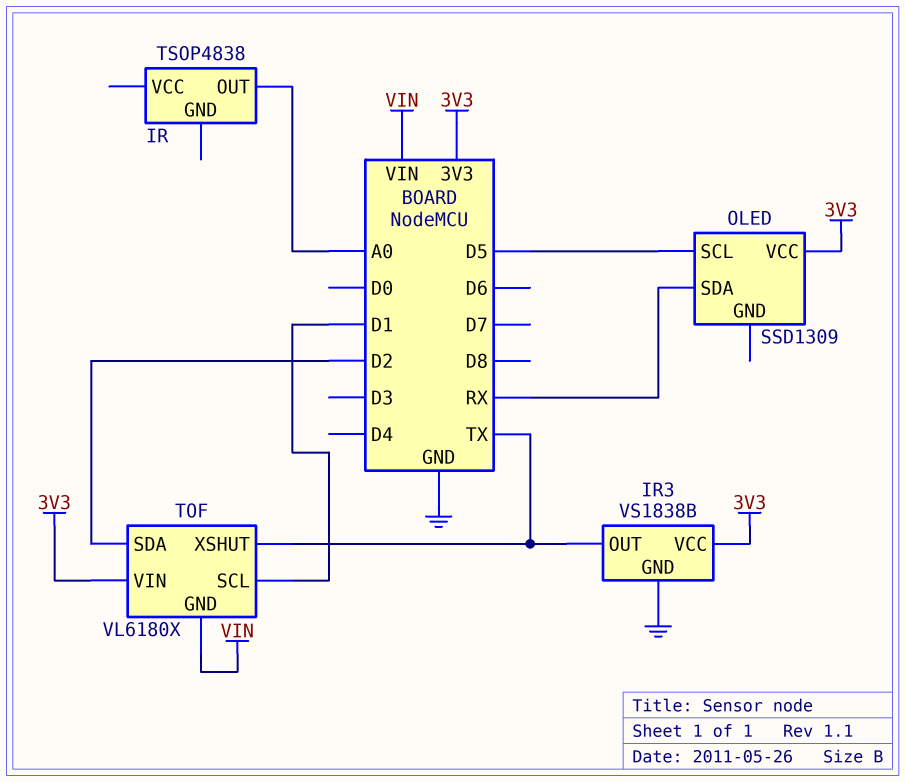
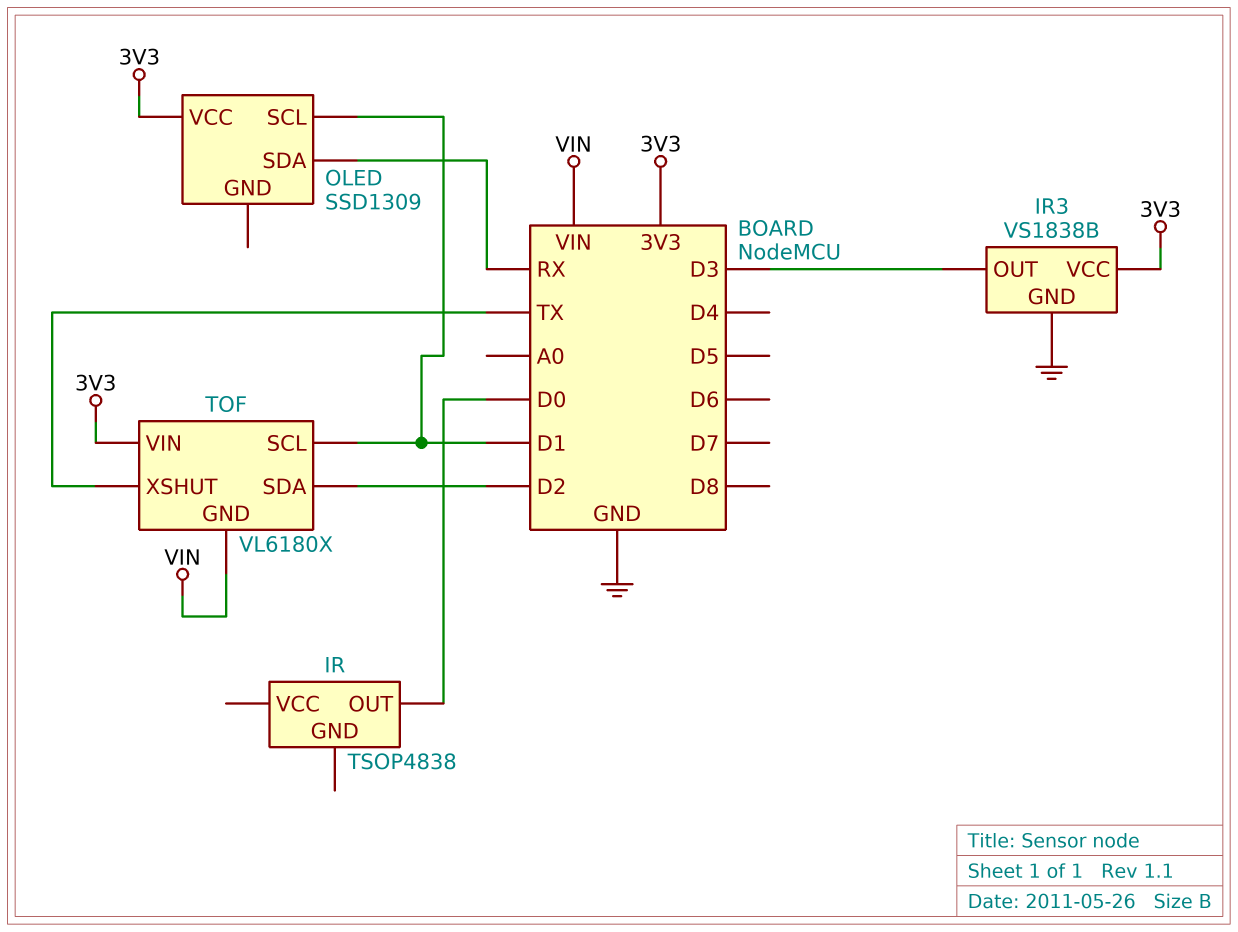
IR pin OUT: A0 -> D0
IR3 pin OUT: TX -> D3
OLED pin SCL: D5 -> D1

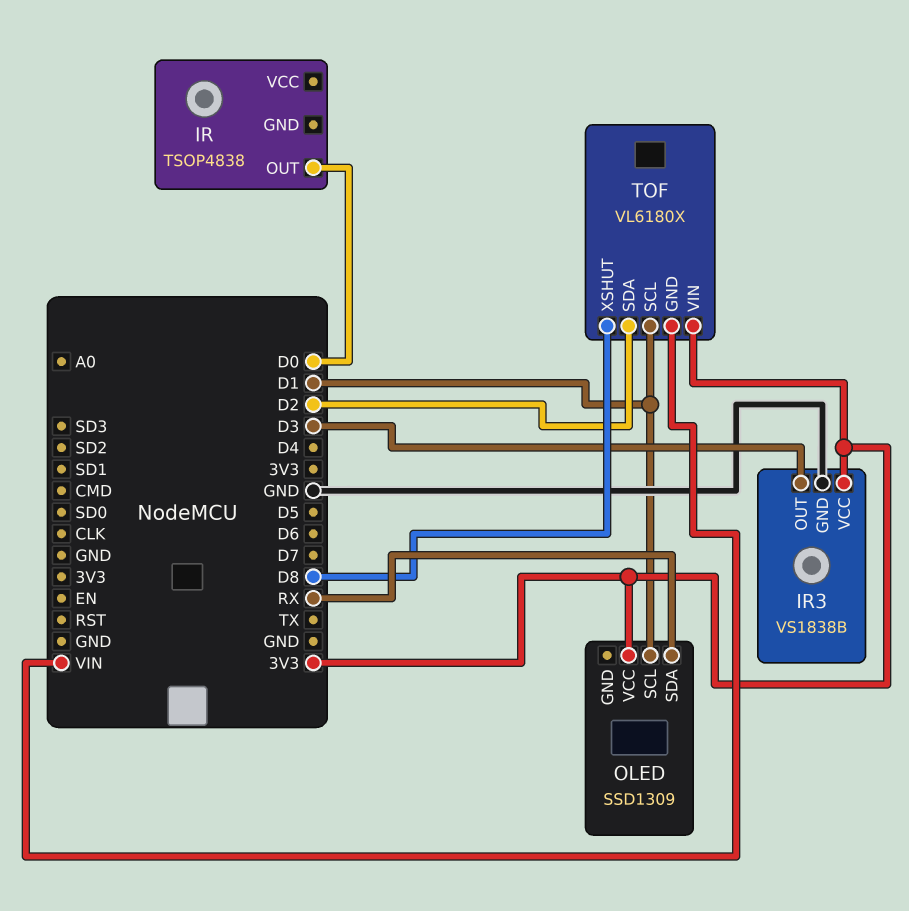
TOF pin XSHUT: TX -> D8

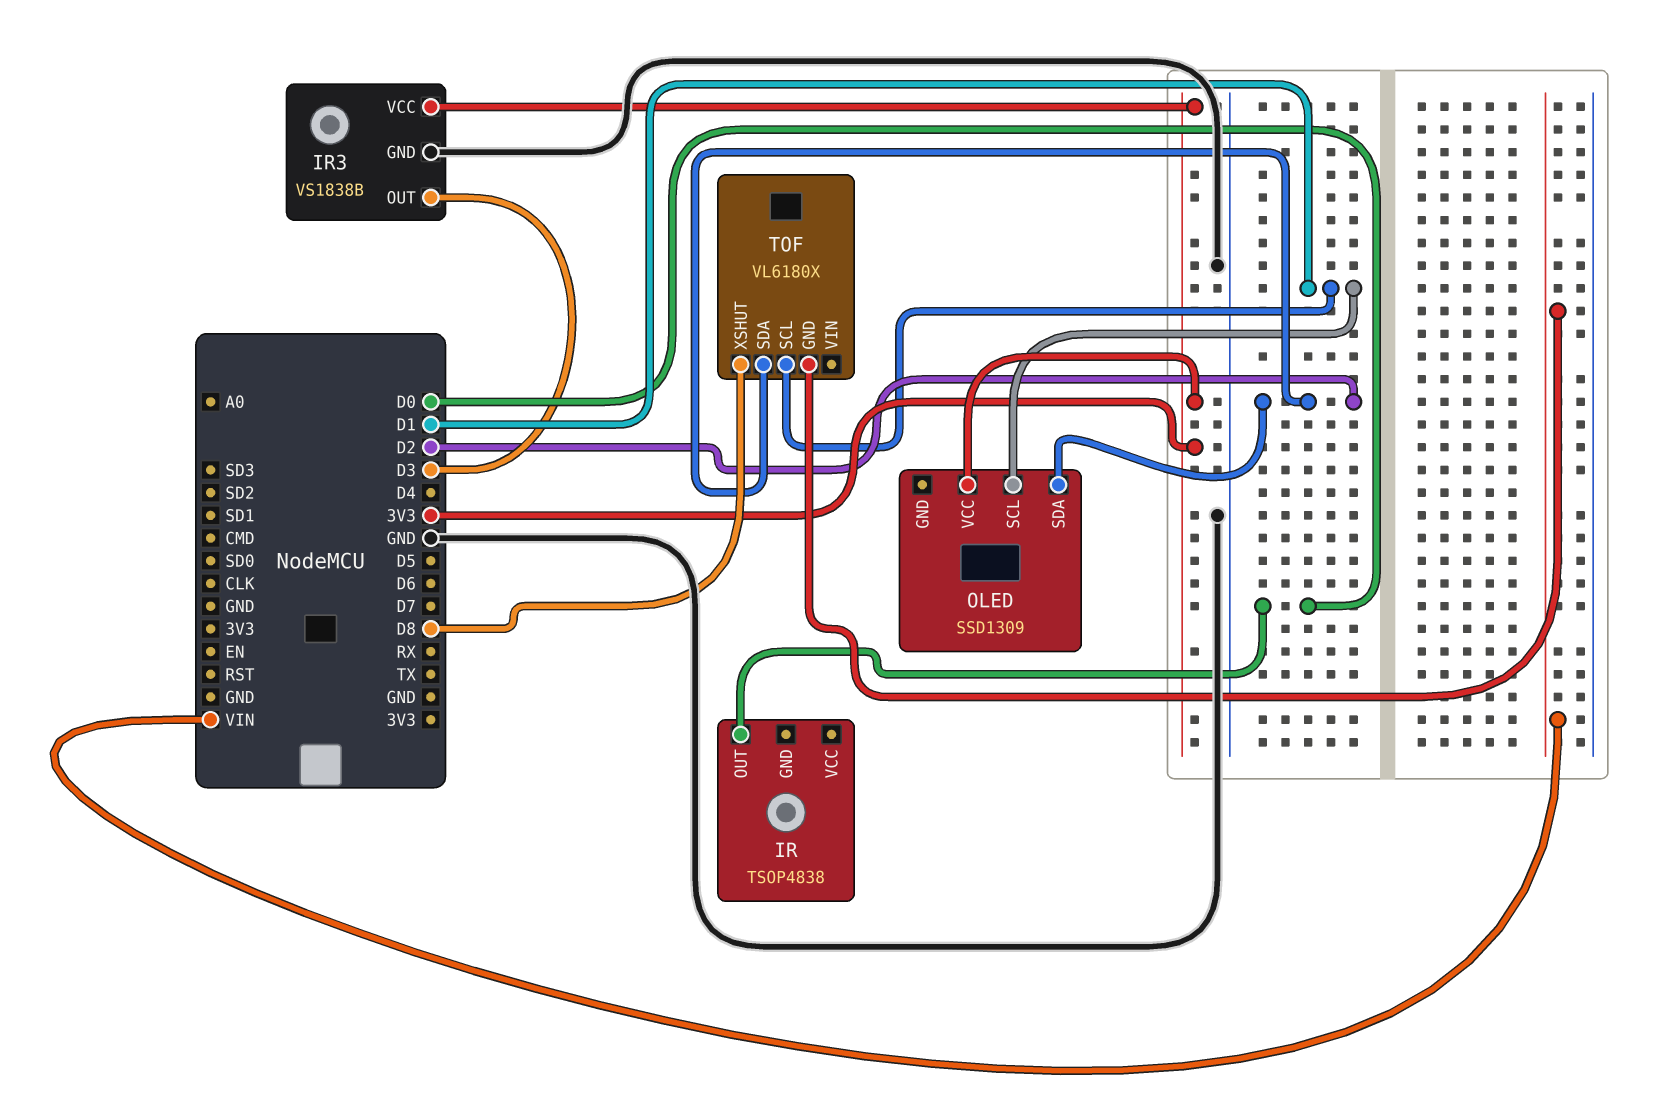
OLED pin SDA: RX -> D2
TOF pin VIN: 3V3 -> none

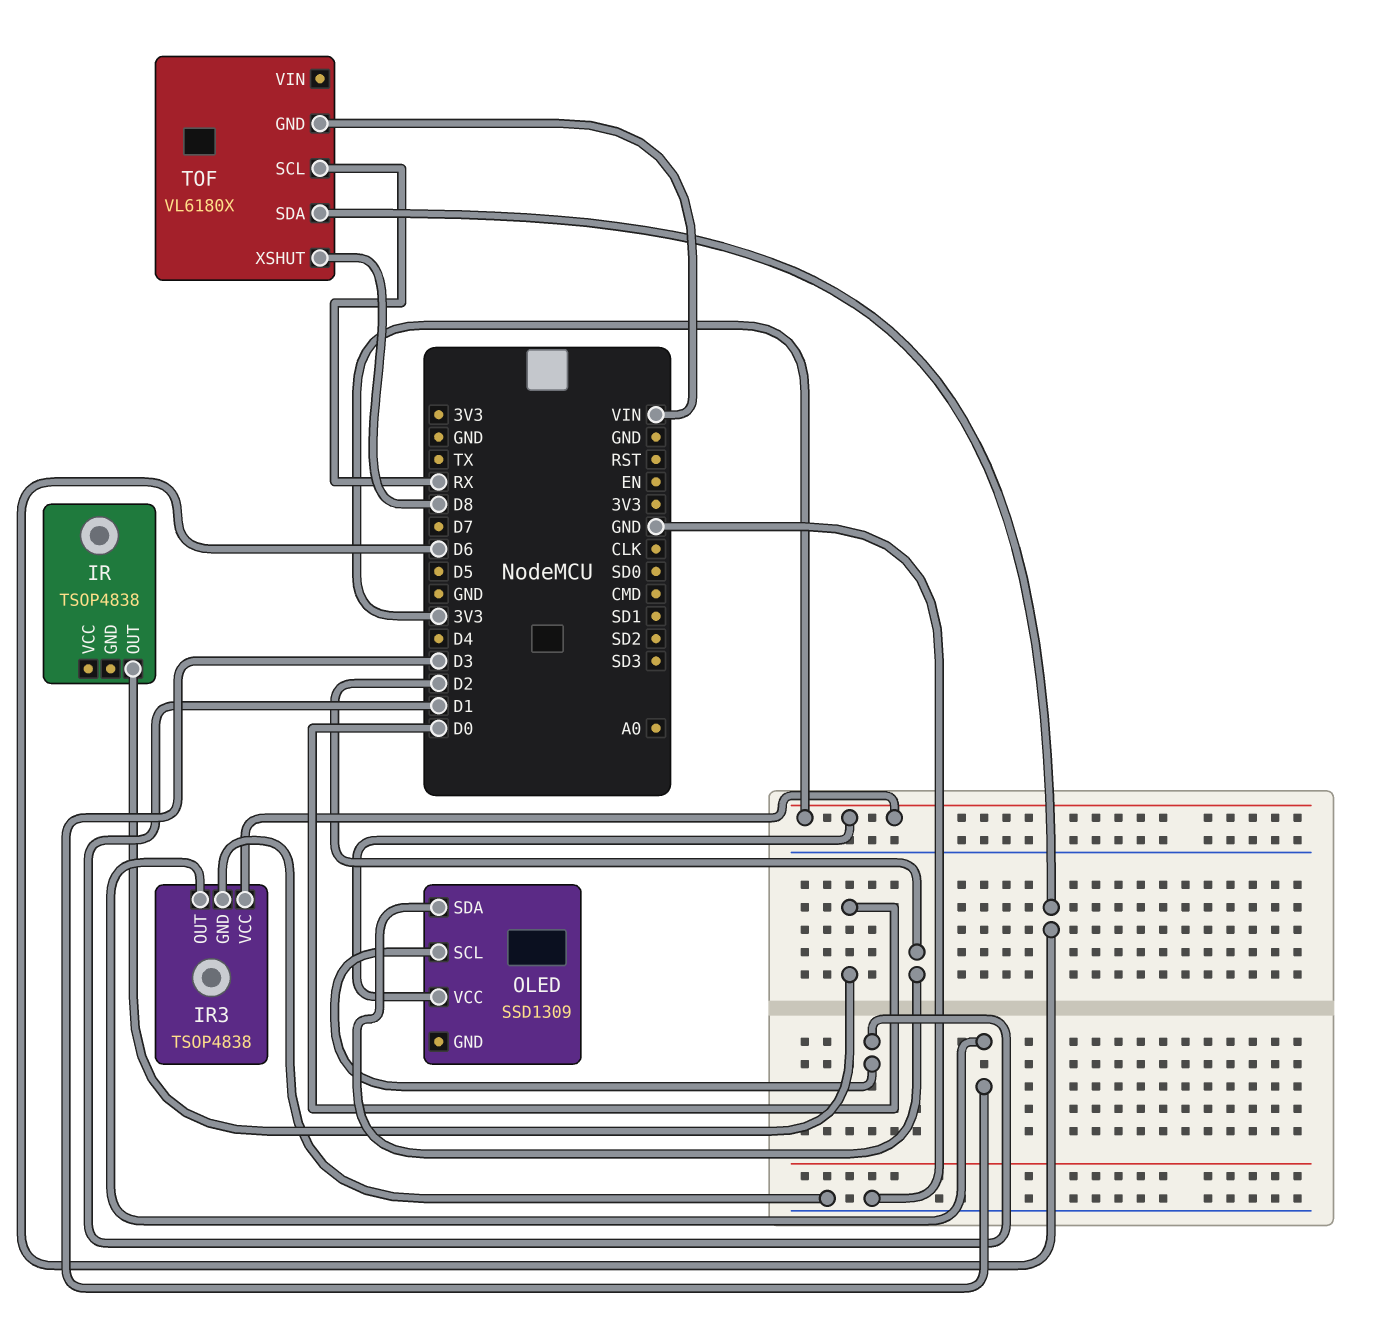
IR3: VS1838B -> TSOP4838
TOF pin SCL: D1 -> RX
TOF pin SDA: D2 -> D6

